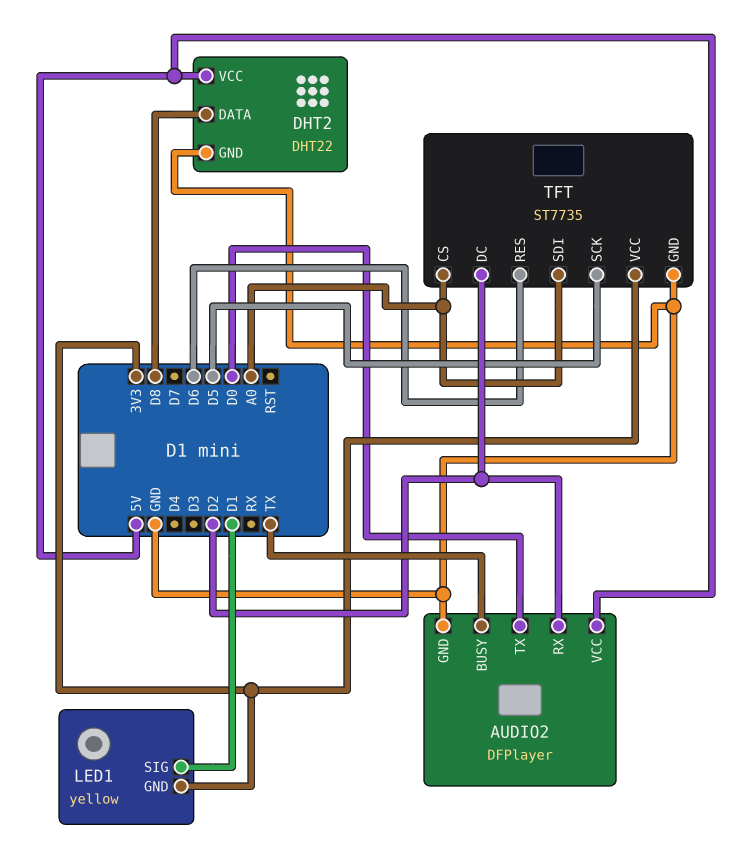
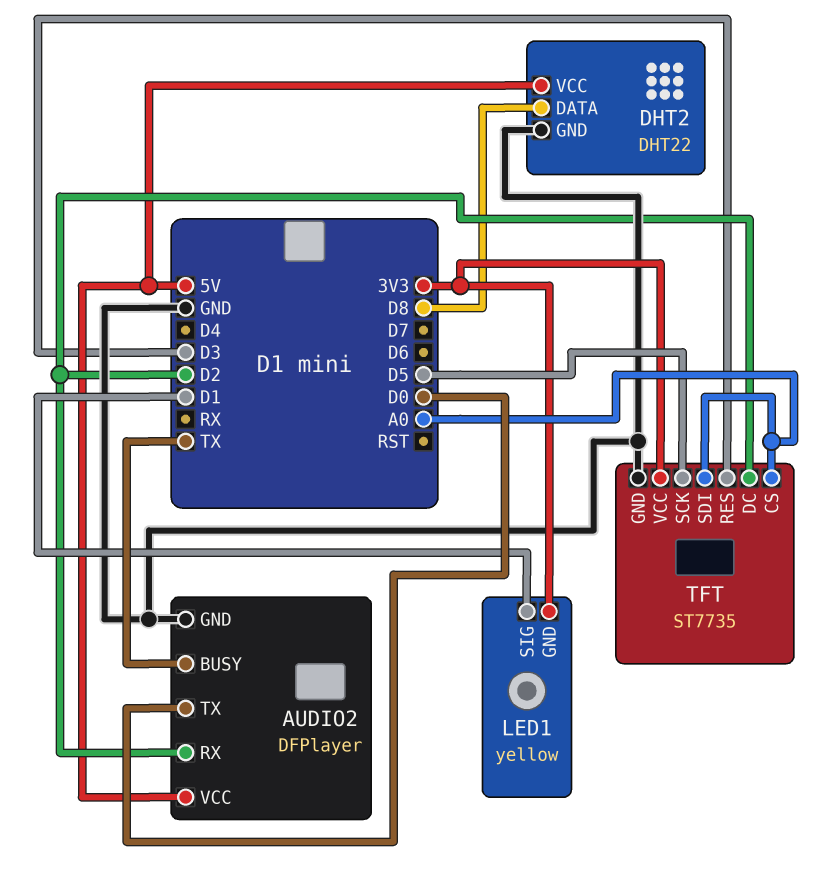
TFT pin RES: D6 -> D3

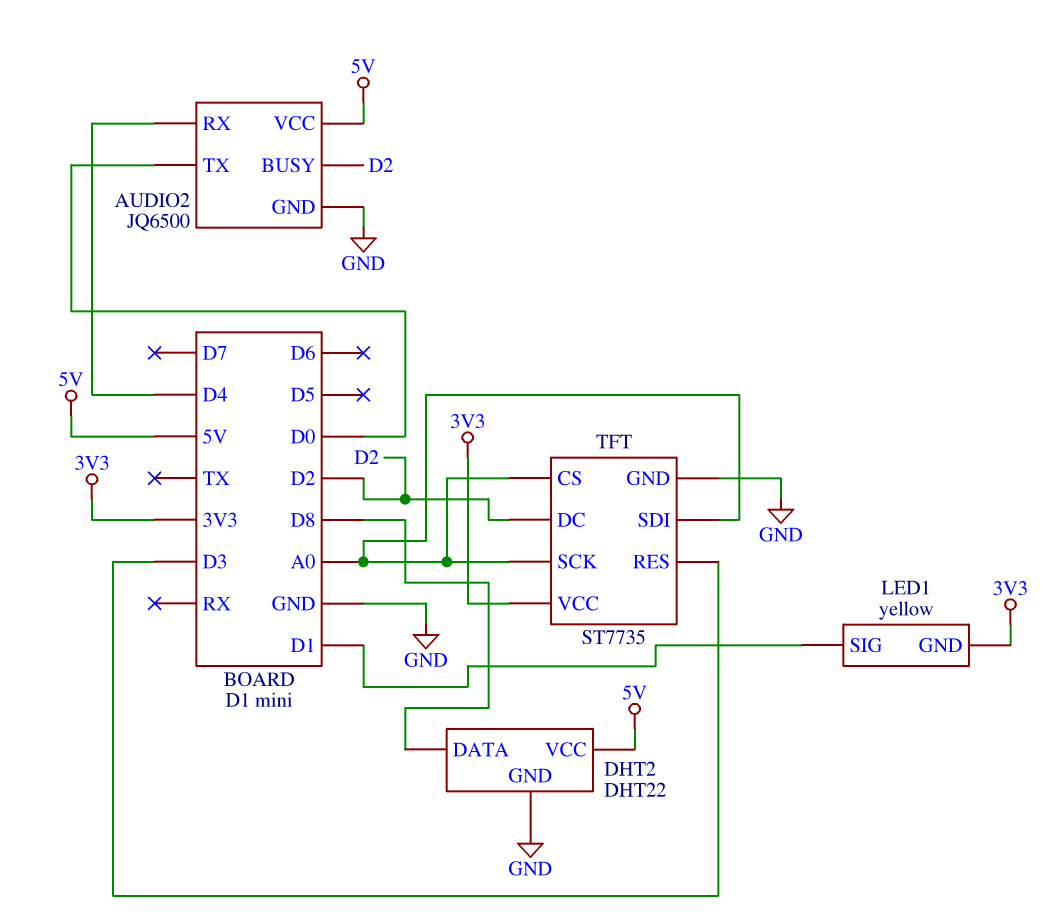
AUDIO2: DFPlayer -> JQ6500
AUDIO2 pin BUSY: TX -> D2
AUDIO2 pin RX: D2 -> D4
TFT pin SCK: D5 -> A0

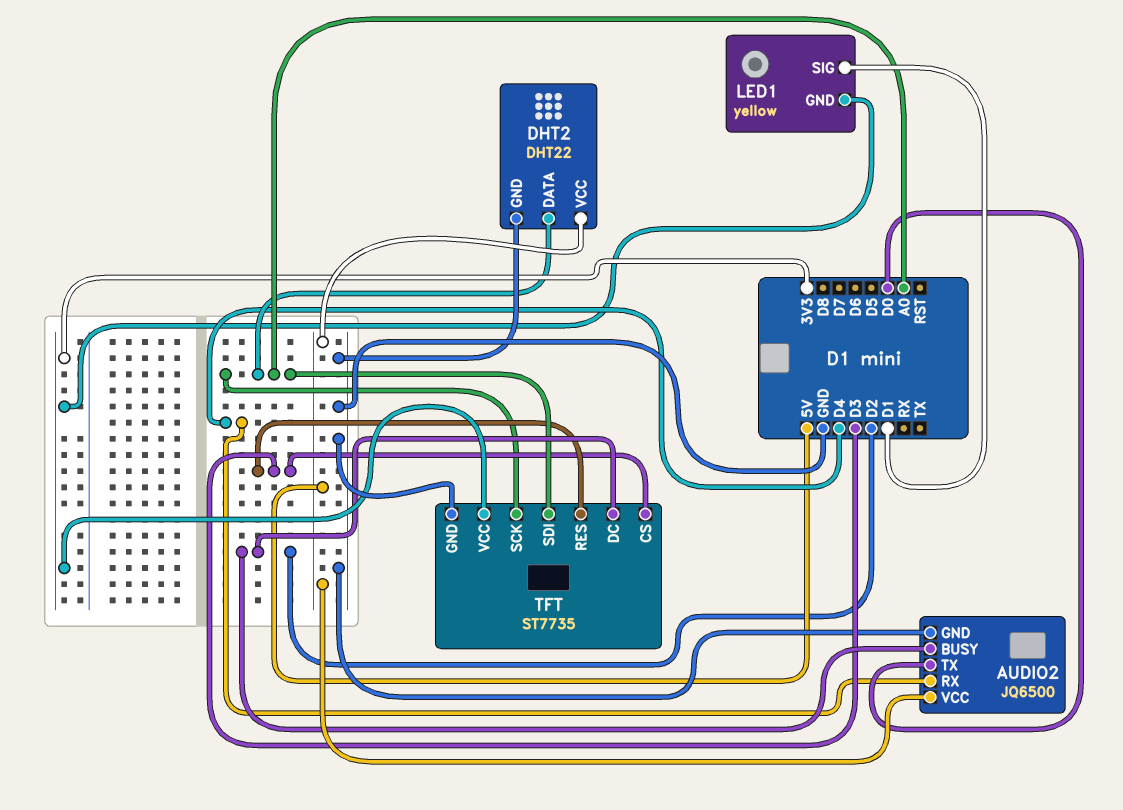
DHT2 pin DATA: D8 -> A0
TFT pin CS: A0 -> D3

